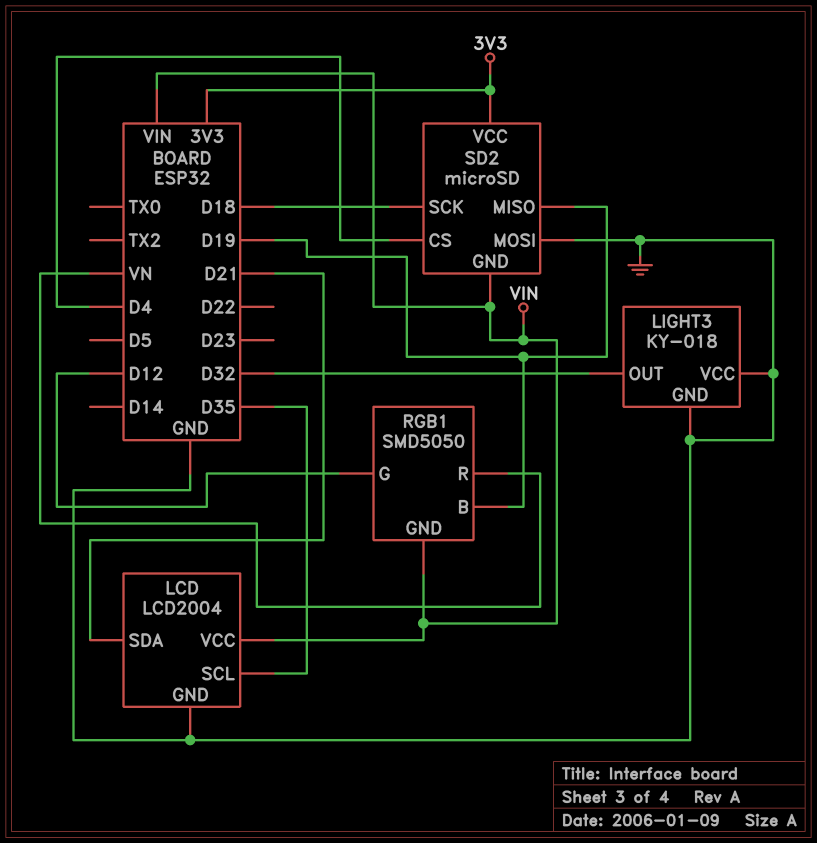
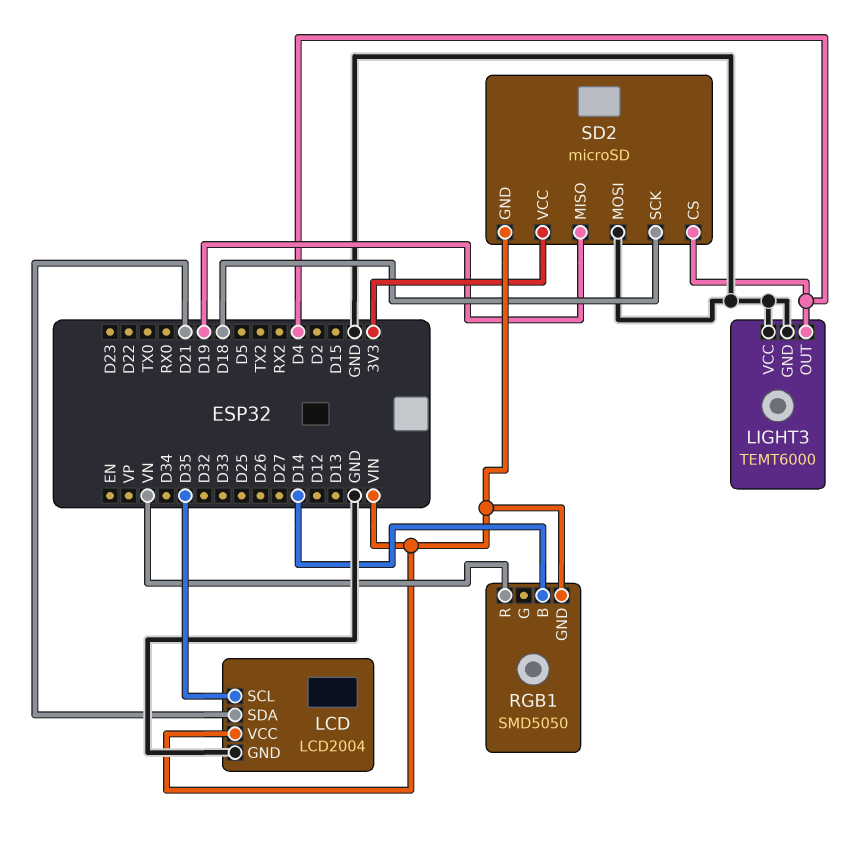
LIGHT3: KY-018 -> TEMT6000
LIGHT3 pin OUT: D32 -> D4
RGB1 pin B: D19 -> D14
RGB1 pin G: D12 -> none

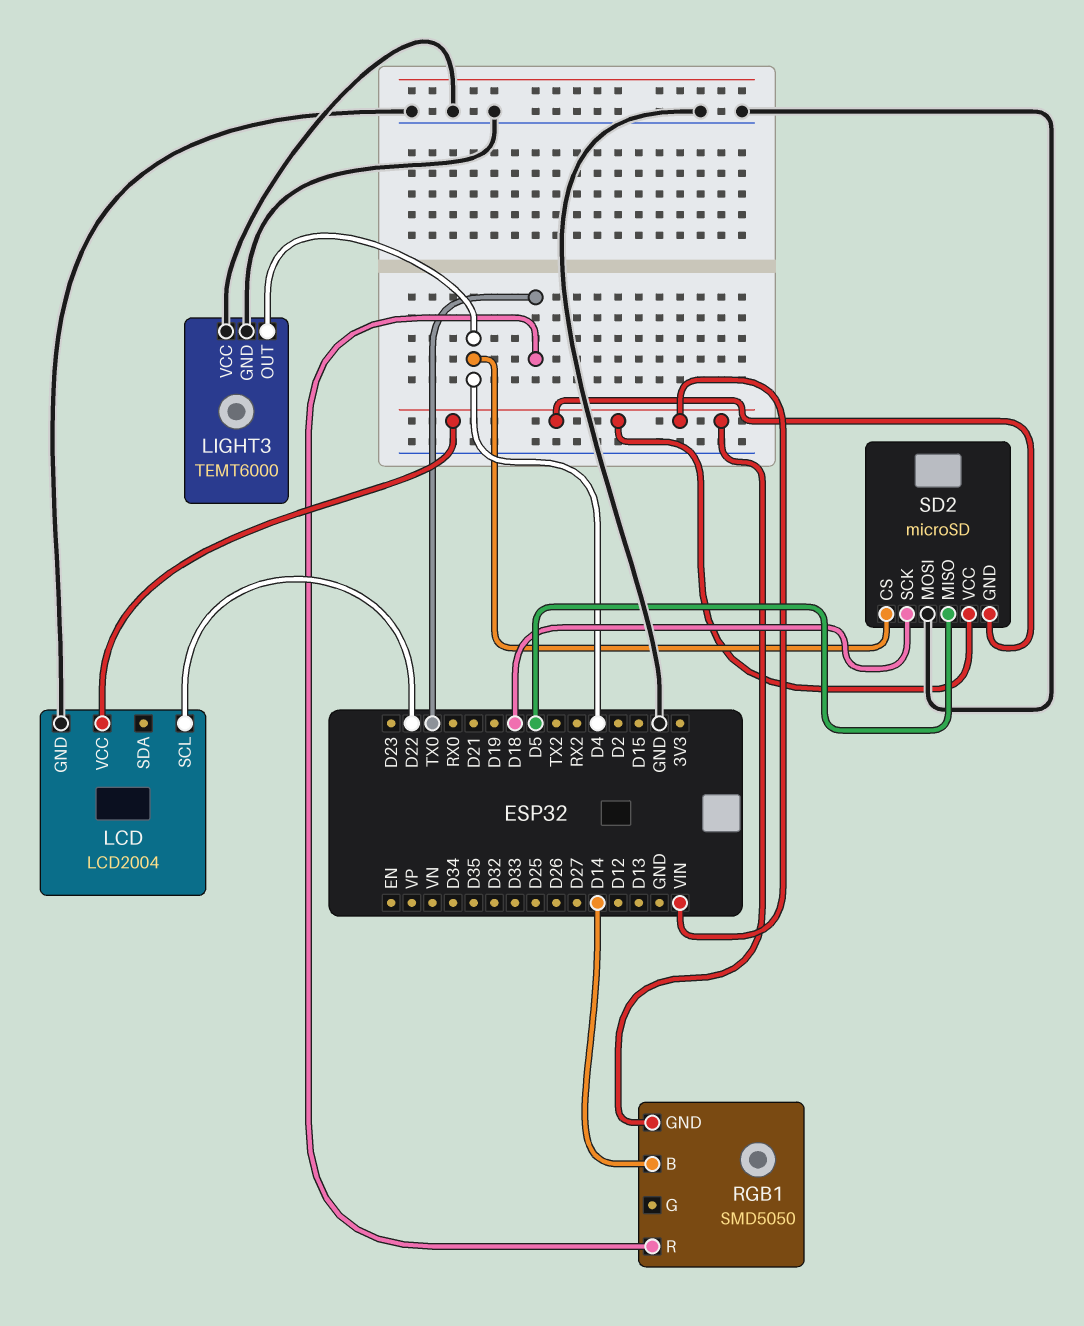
LCD pin SCL: D35 -> D22
LCD pin SDA: D21 -> none
RGB1 pin R: VN -> TX0
SD2 pin MISO: D19 -> D5
SD2 pin VCC: 3V3 -> VIN

